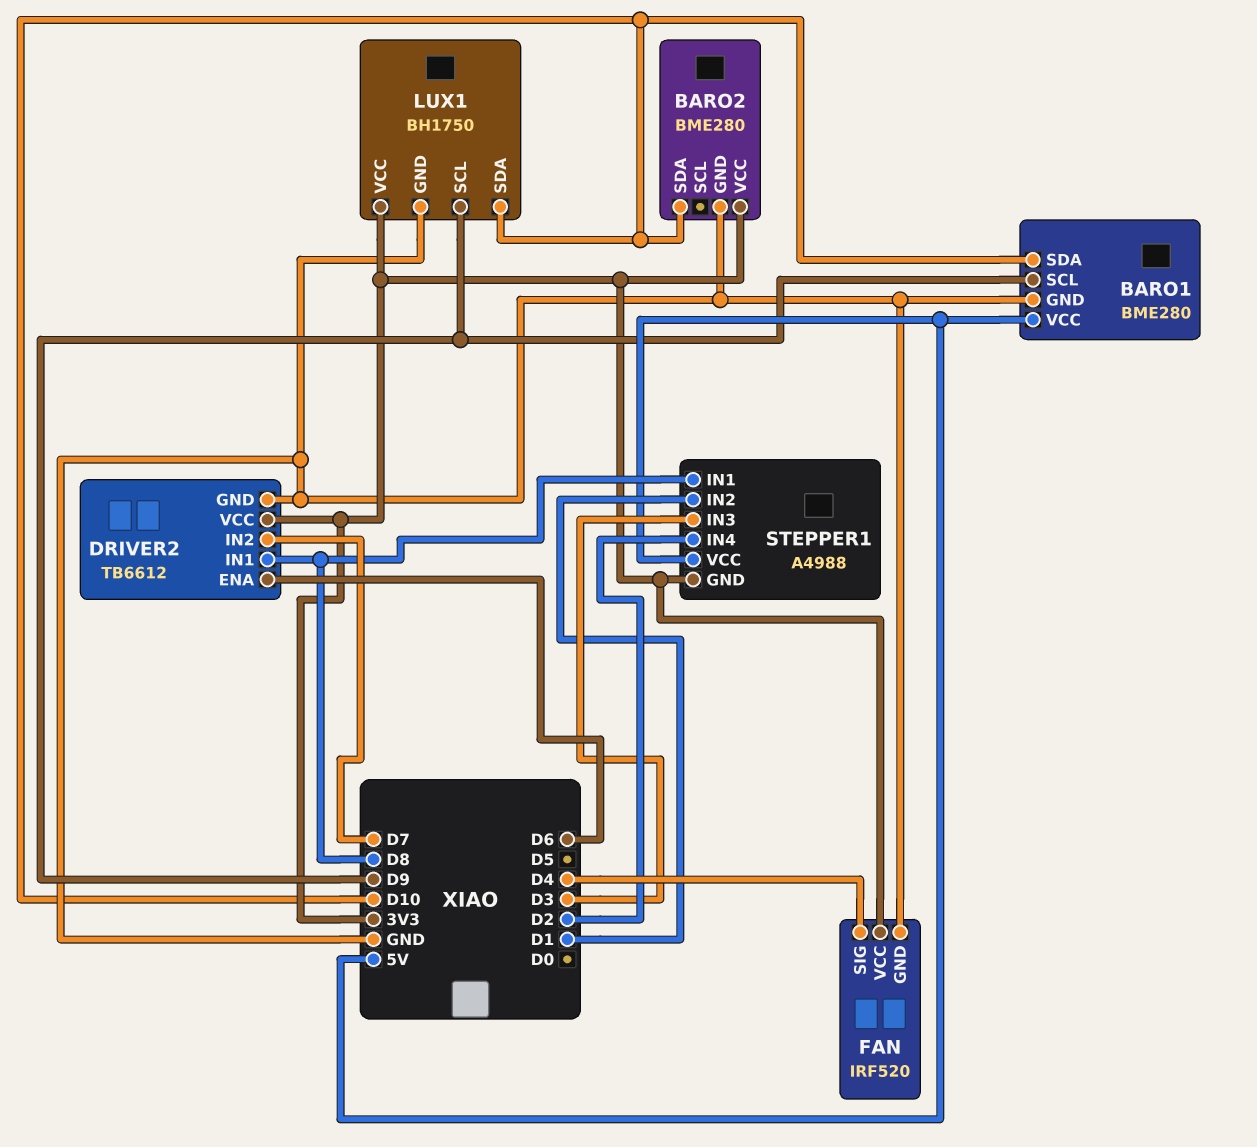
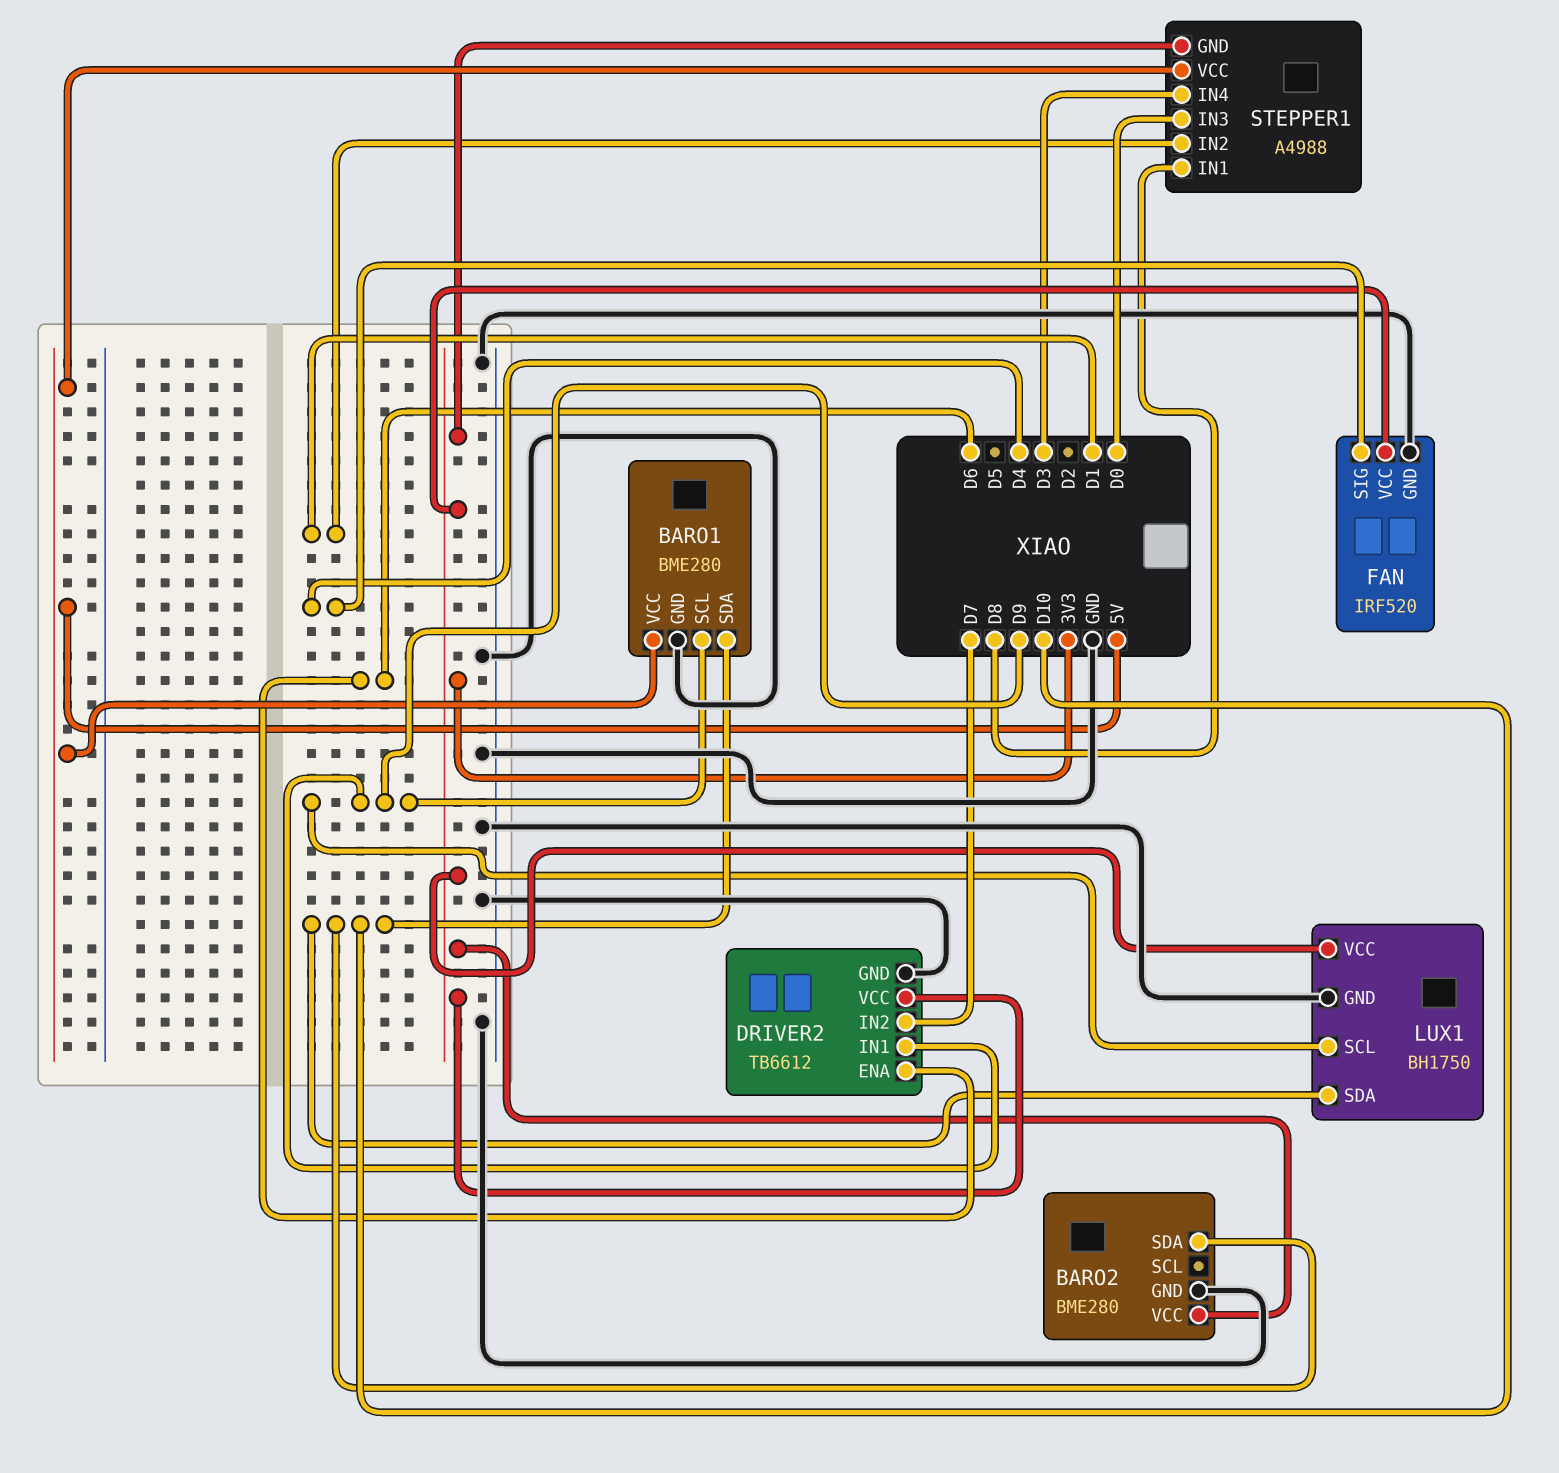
DRIVER2 pin IN1: D8 -> D9
STEPPER1 pin IN3: D3 -> D0
STEPPER1 pin IN4: D2 -> D3

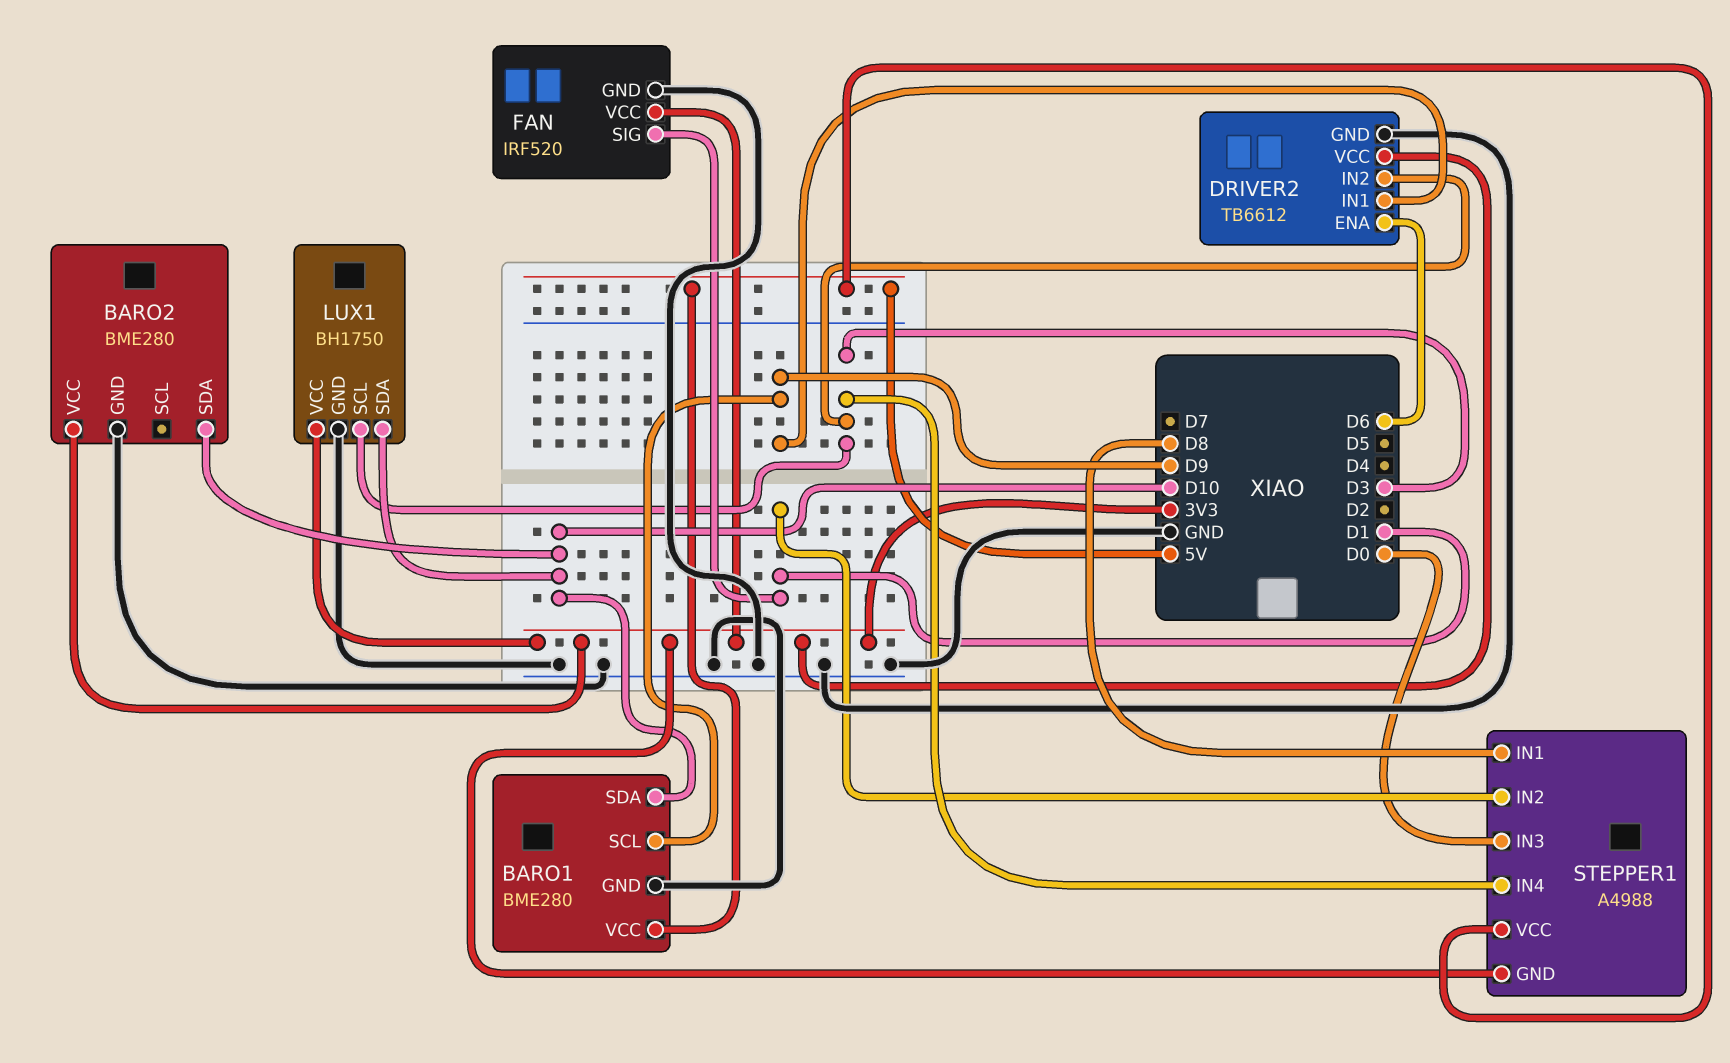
DRIVER2 pin IN2: D7 -> D3
FAN pin SIG: D4 -> D1
LUX1 pin SCL: D9 -> D3

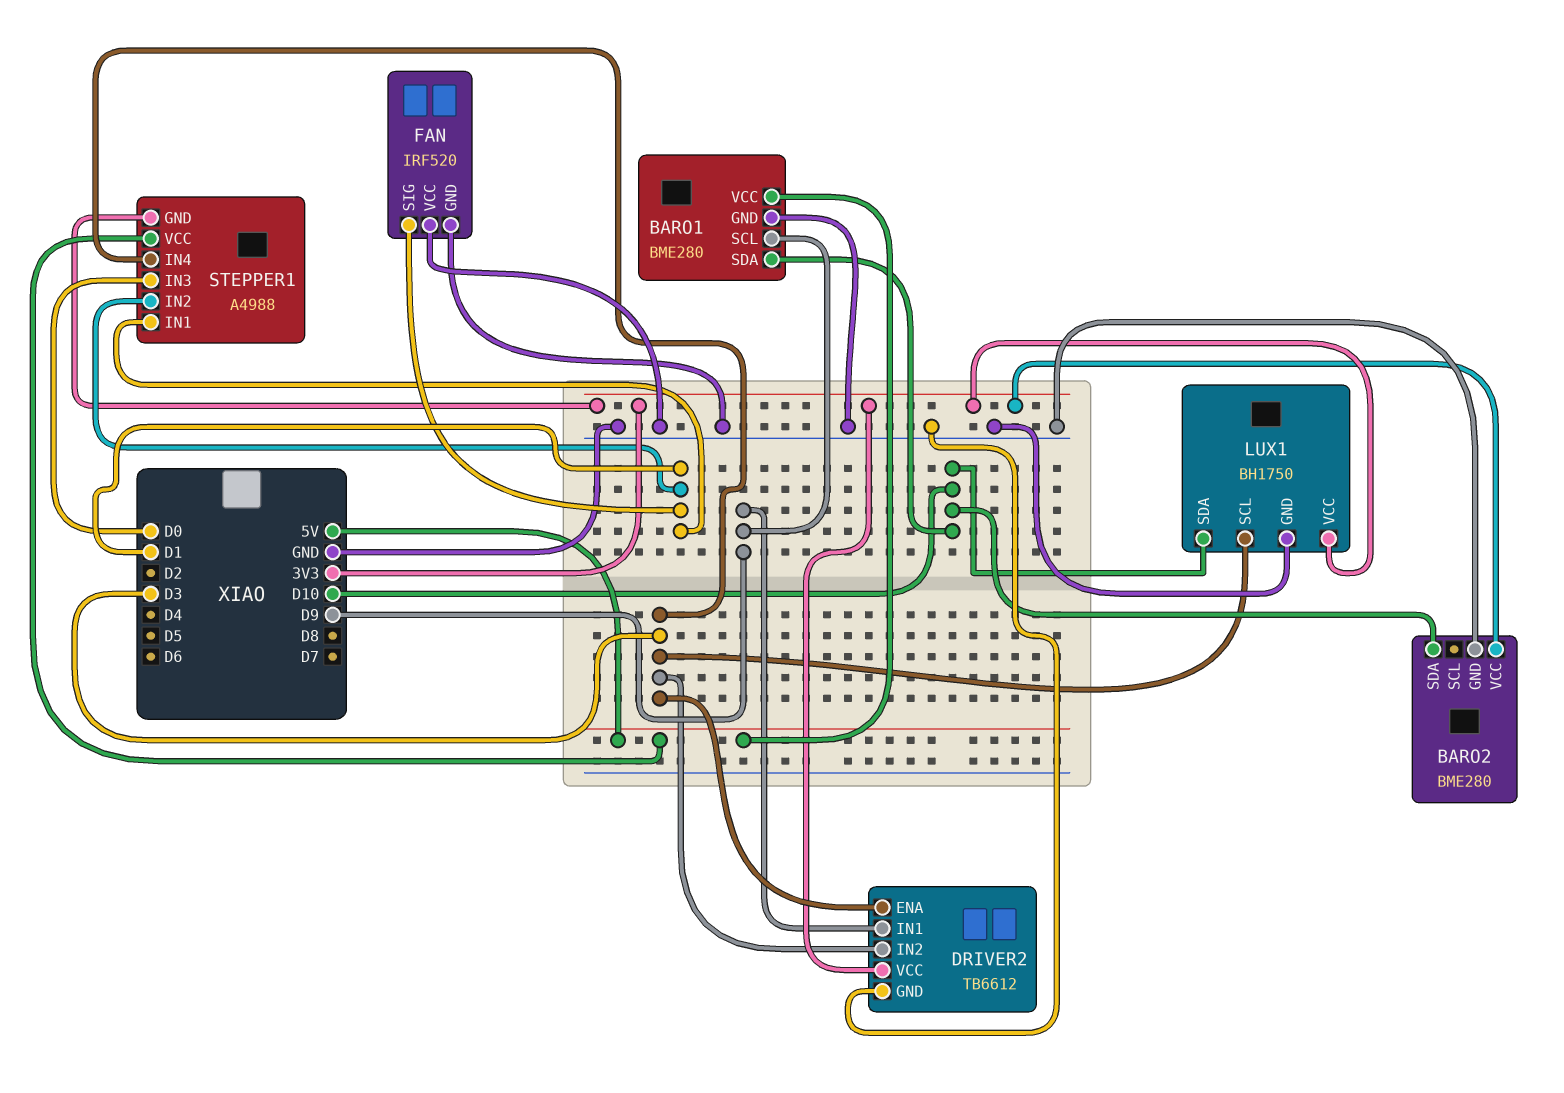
DRIVER2 pin ENA: D6 -> D3
FAN pin VCC: 3V3 -> GND
STEPPER1 pin IN1: D8 -> D1

